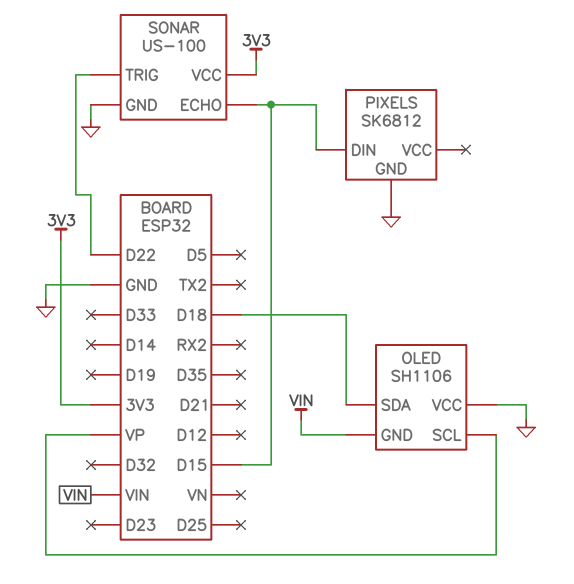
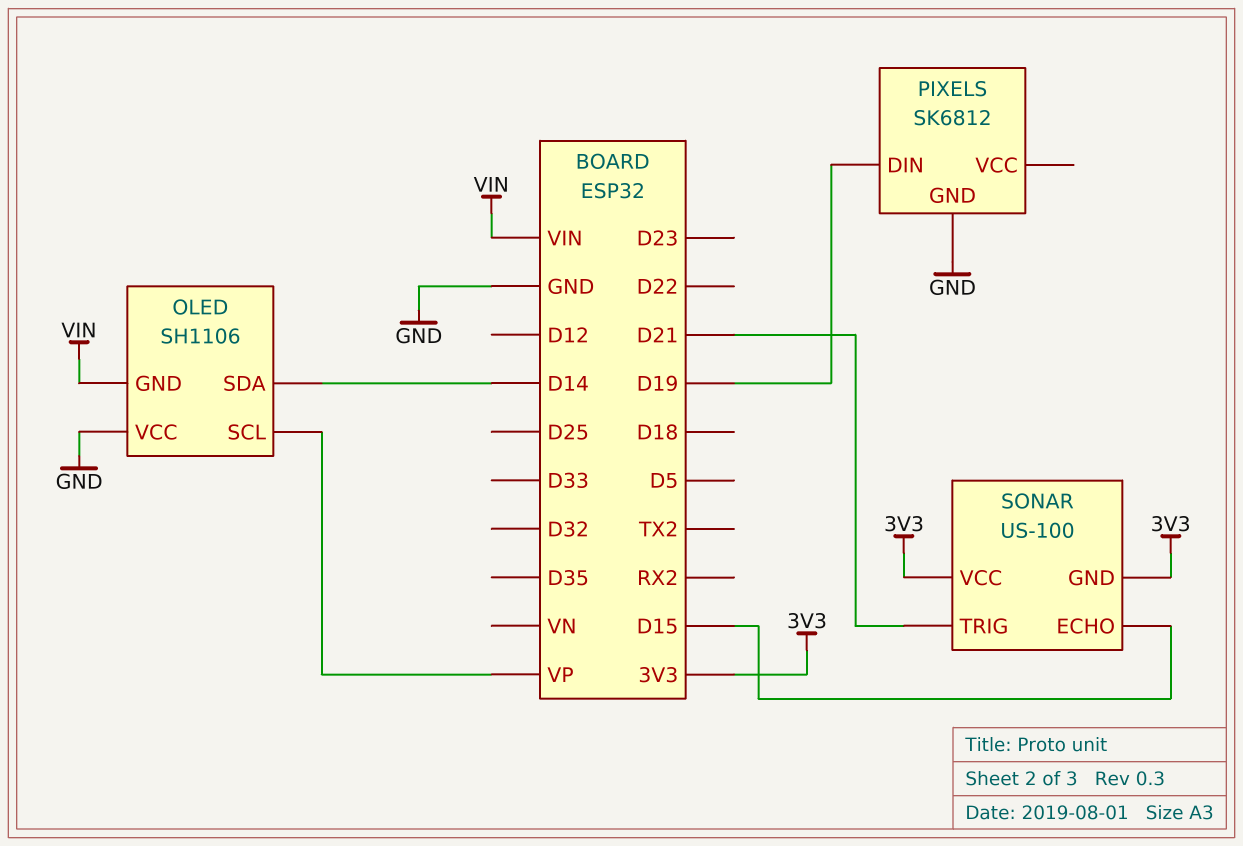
OLED pin SDA: D18 -> D14
PIXELS pin DIN: D15 -> D19
SONAR pin GND: GND -> 3V3
SONAR pin TRIG: D22 -> D21

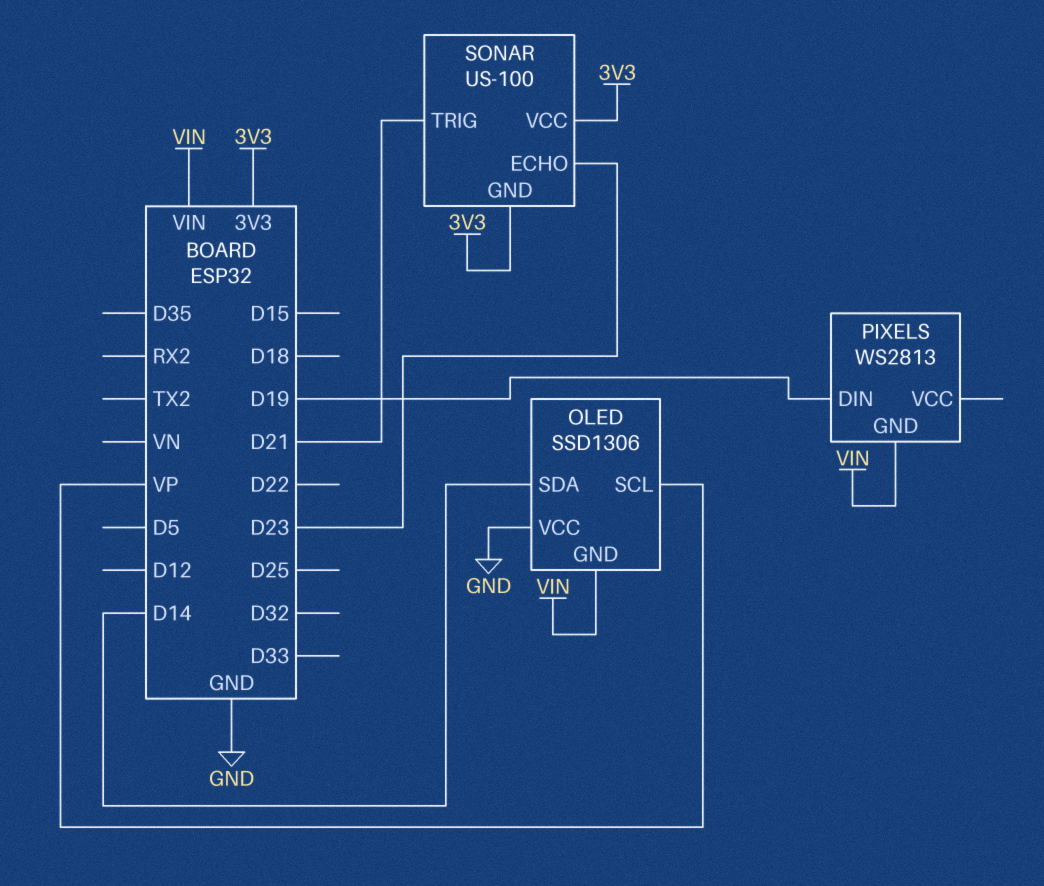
OLED: SH1106 -> SSD1306
PIXELS: SK6812 -> WS2813
PIXELS pin GND: GND -> VIN
SONAR pin ECHO: D15 -> D23

